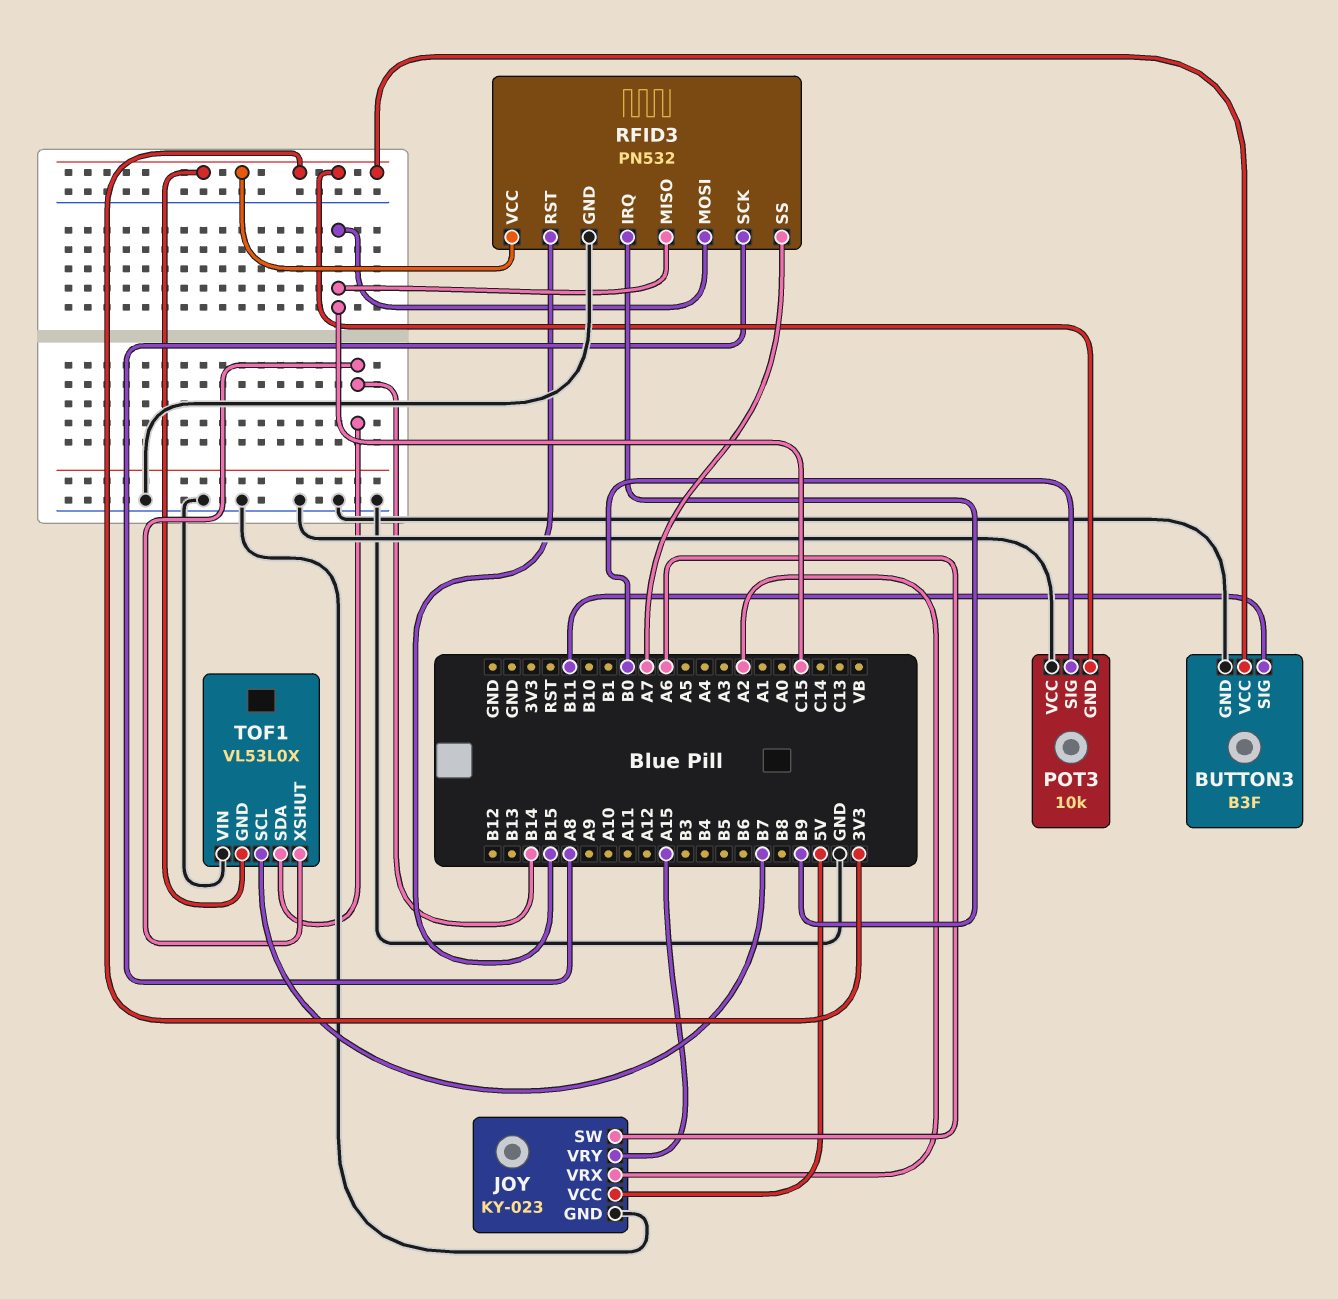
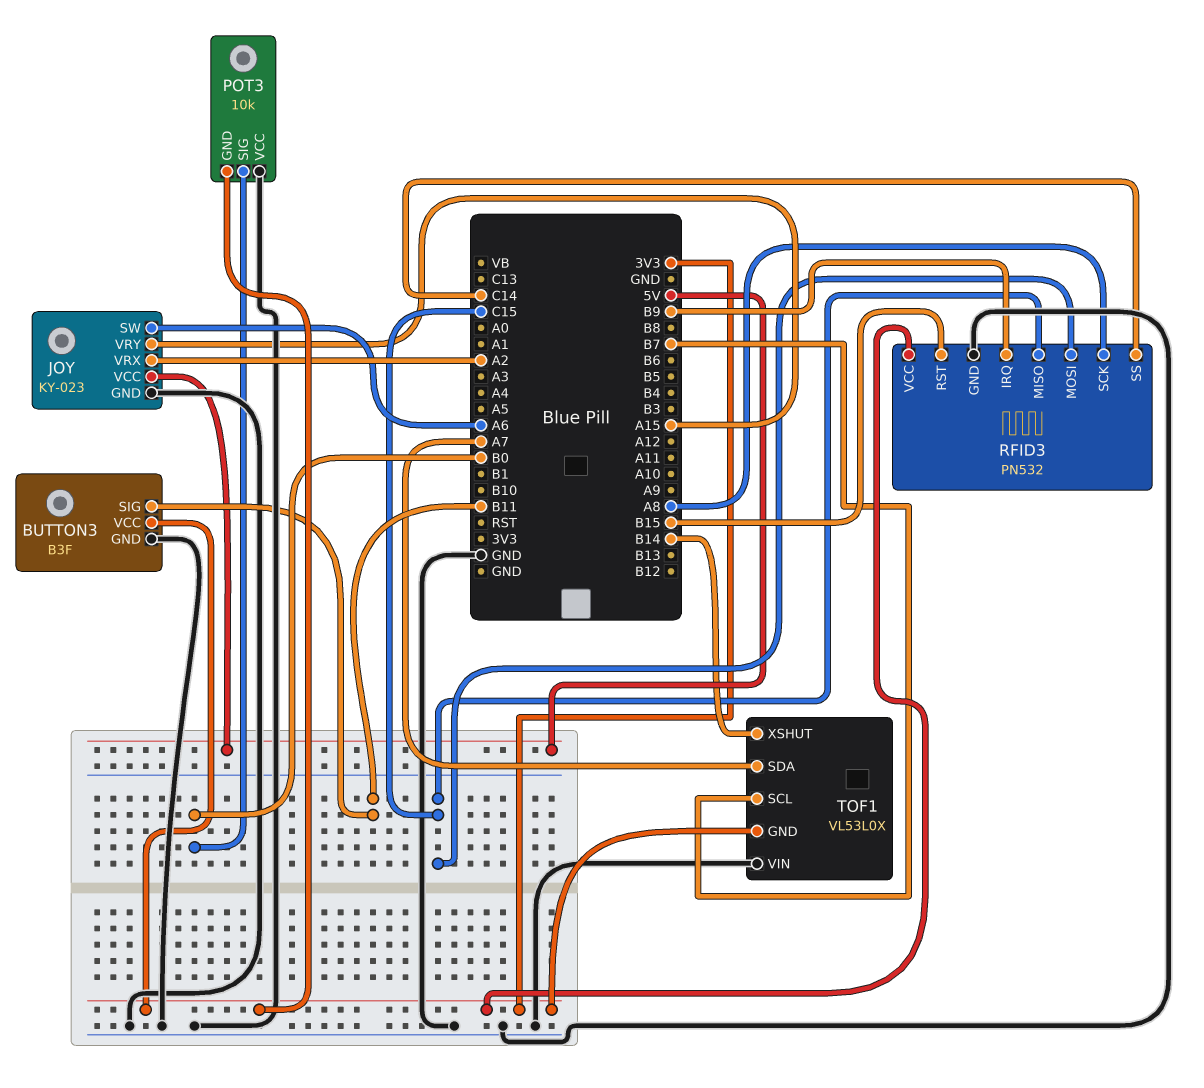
RFID3 pin SS: A7 -> C14
TOF1 pin SDA: B14 -> A7

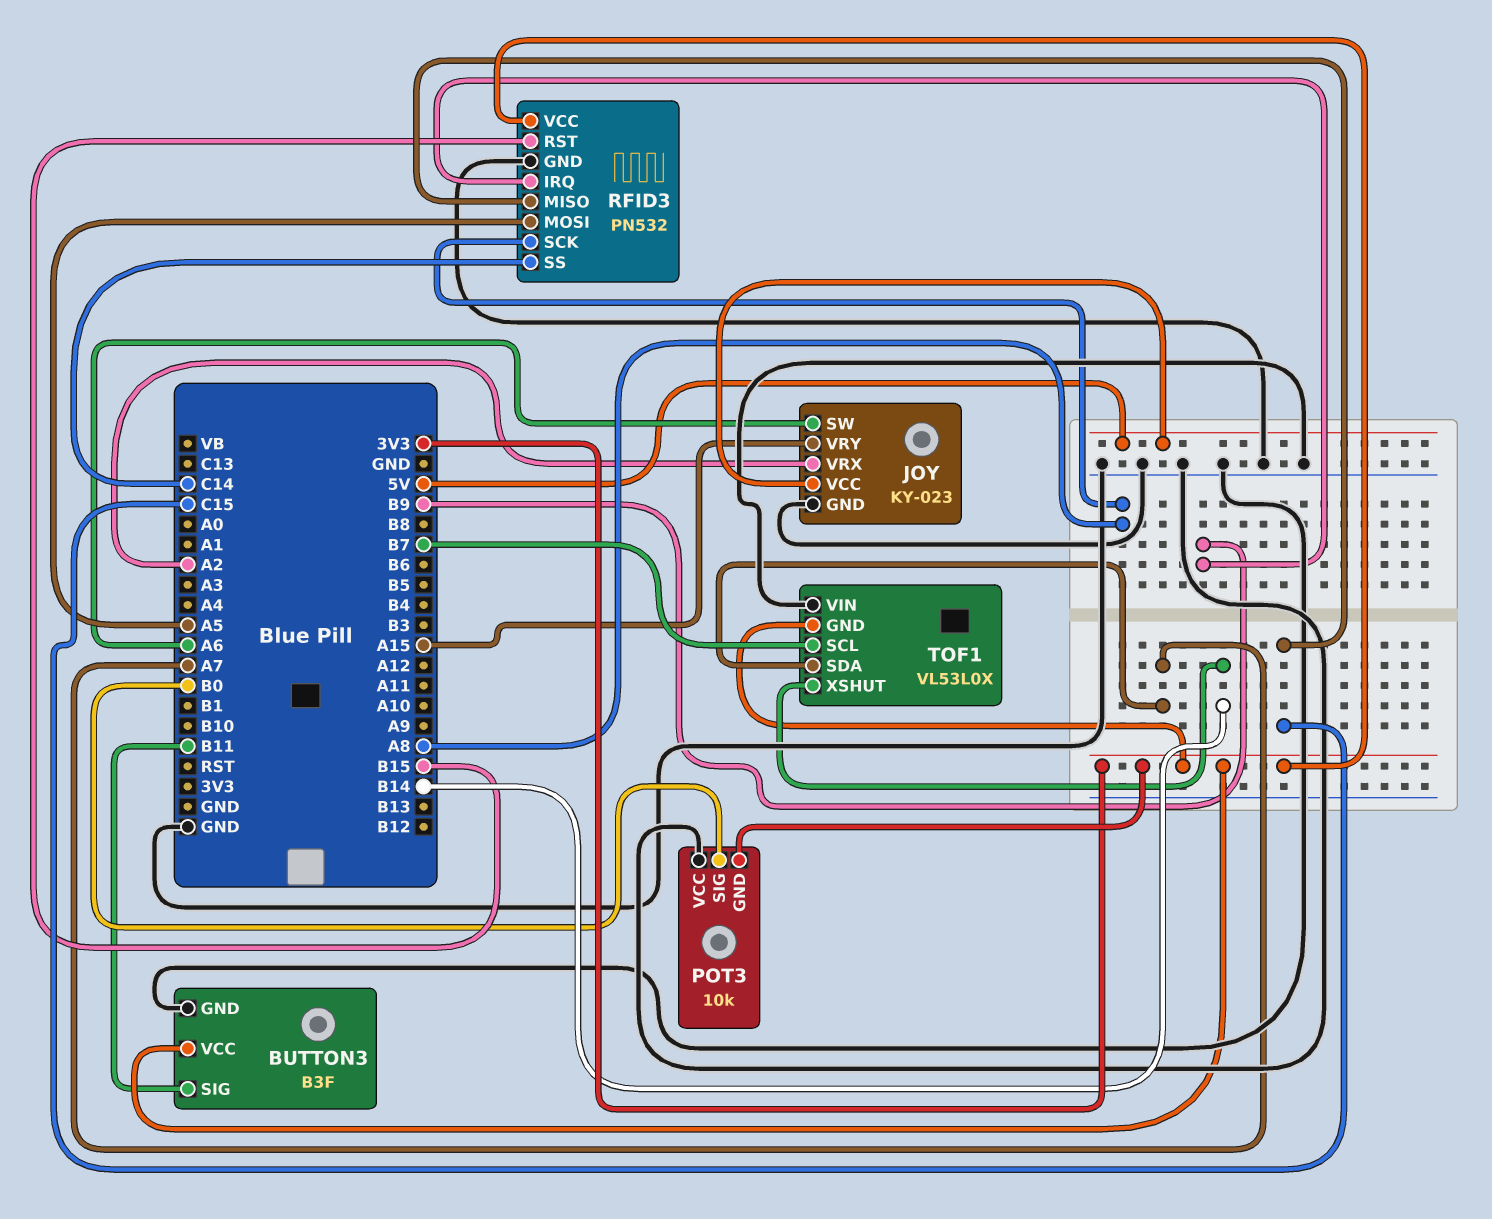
RFID3 pin MOSI: C15 -> A5

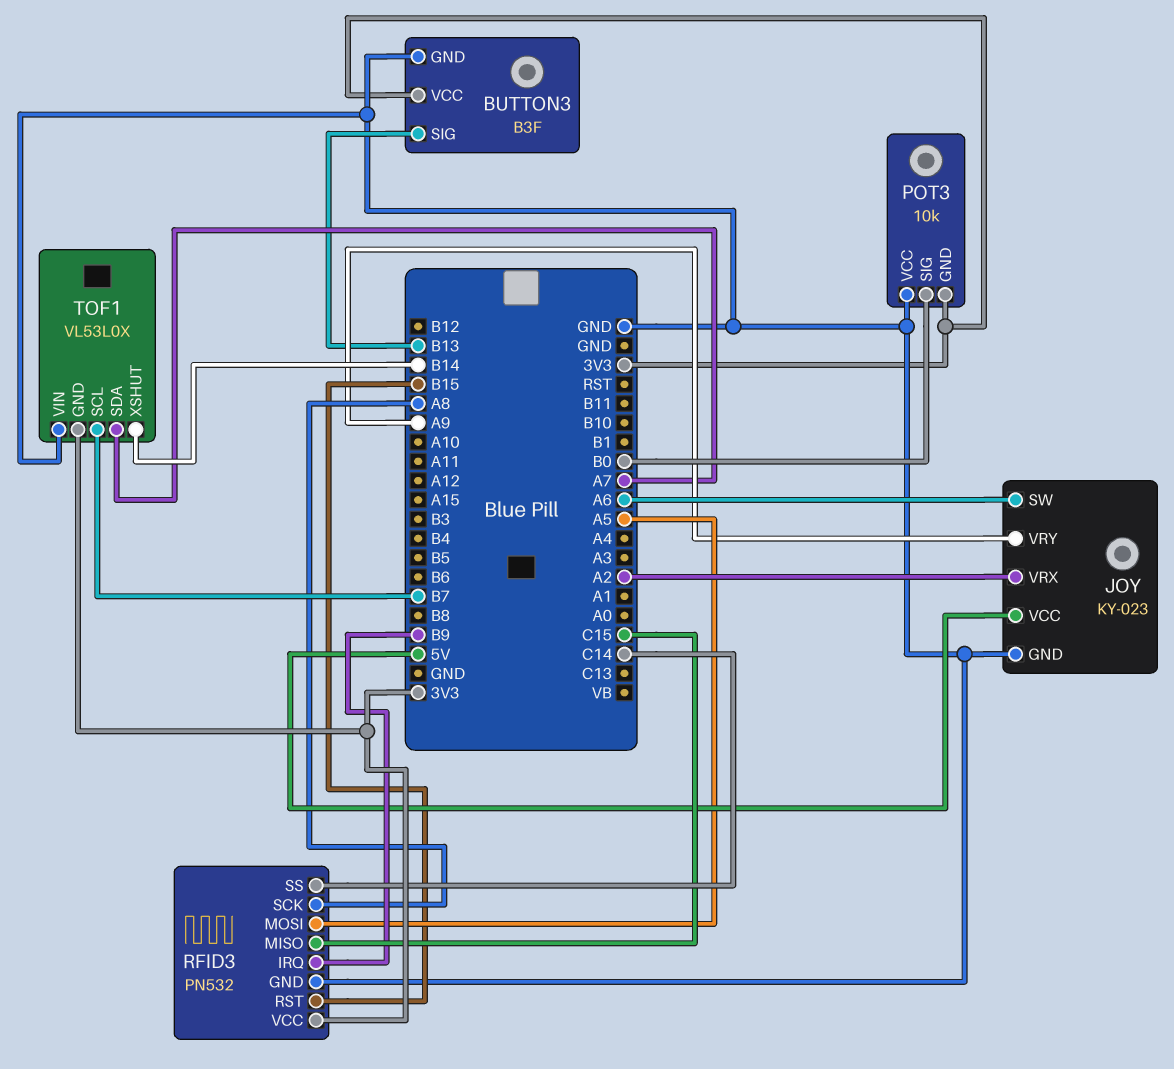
BUTTON3 pin SIG: B11 -> B13
JOY pin VRY: A15 -> A9

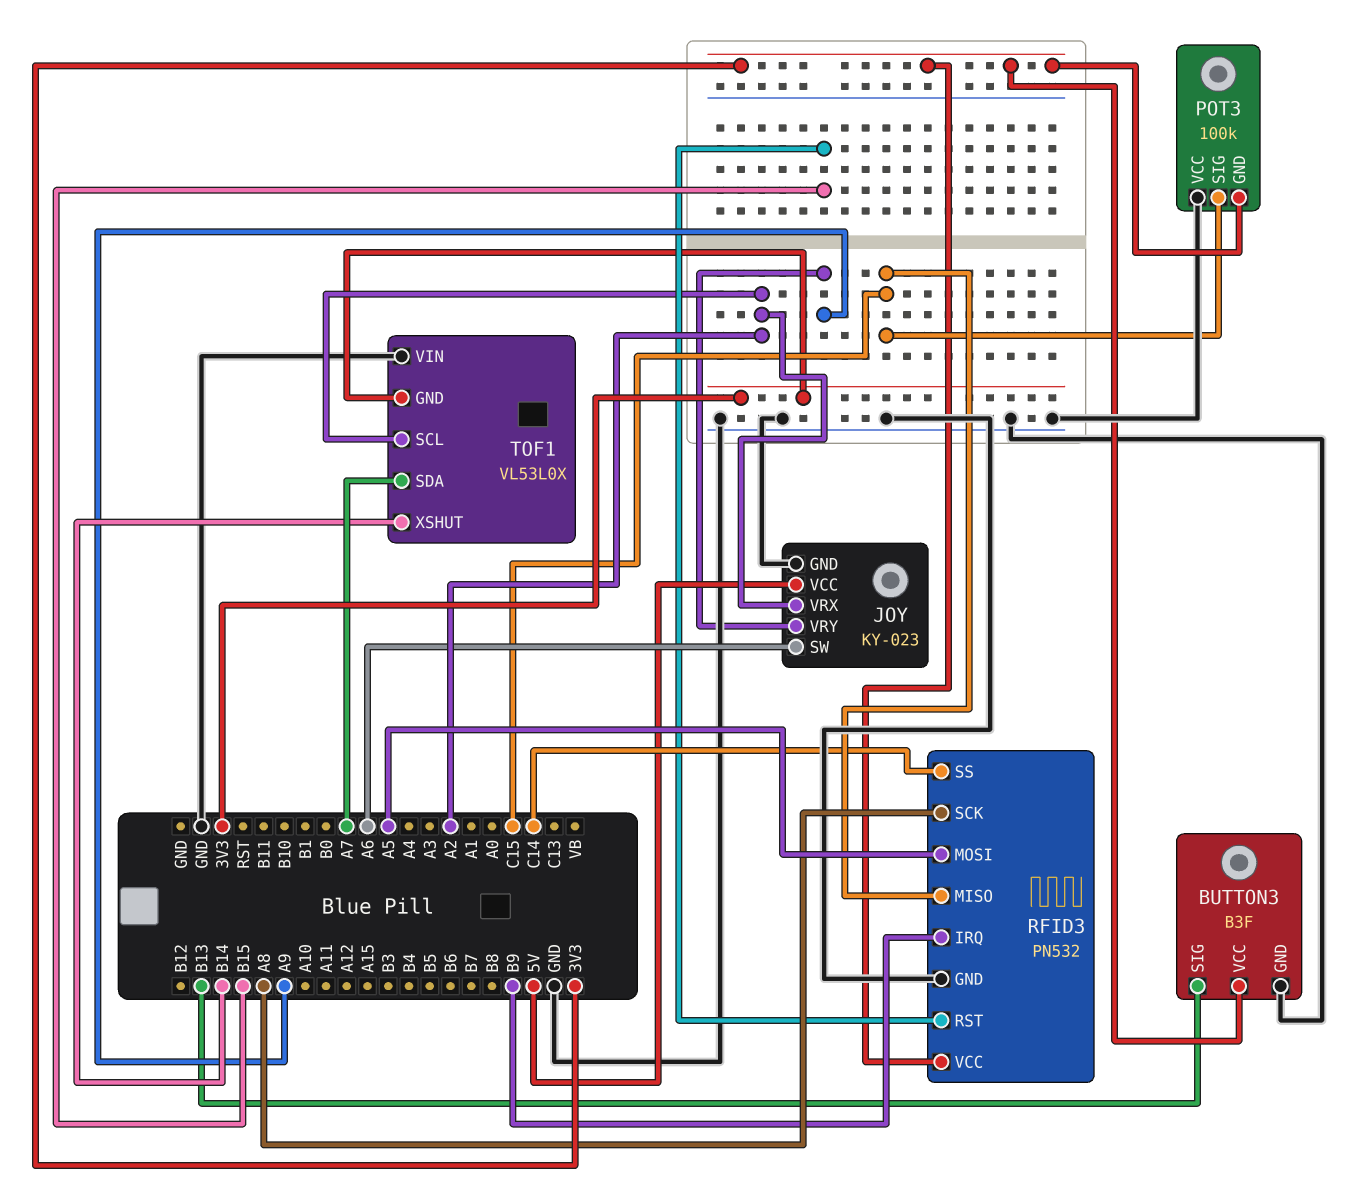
POT3: 10k -> 100k
POT3 pin SIG: B0 -> C15
TOF1 pin SCL: B7 -> A2

